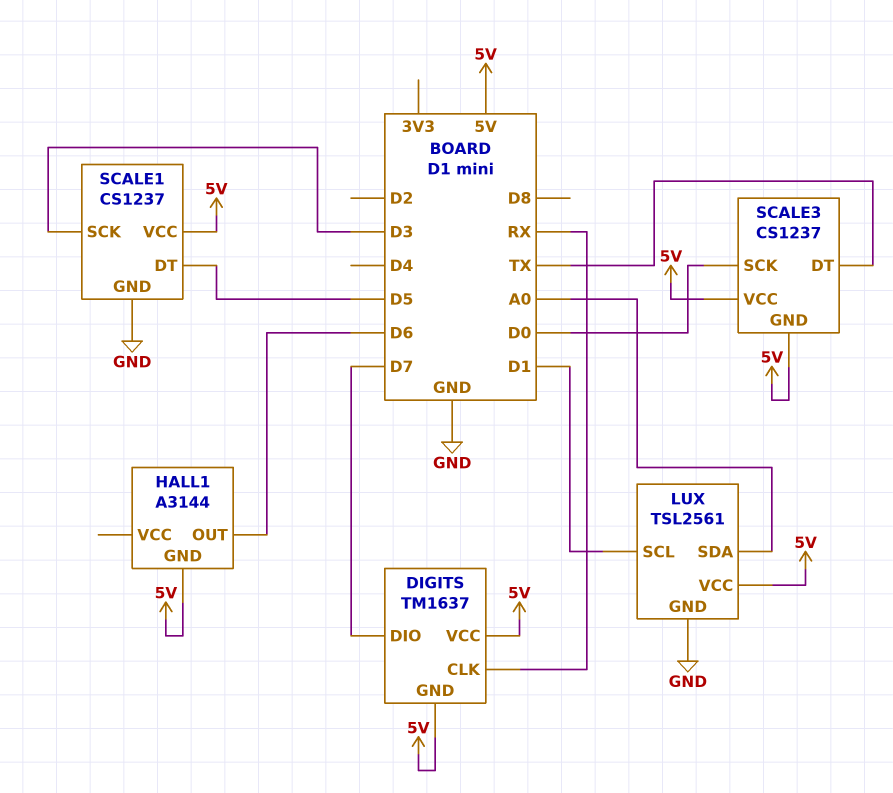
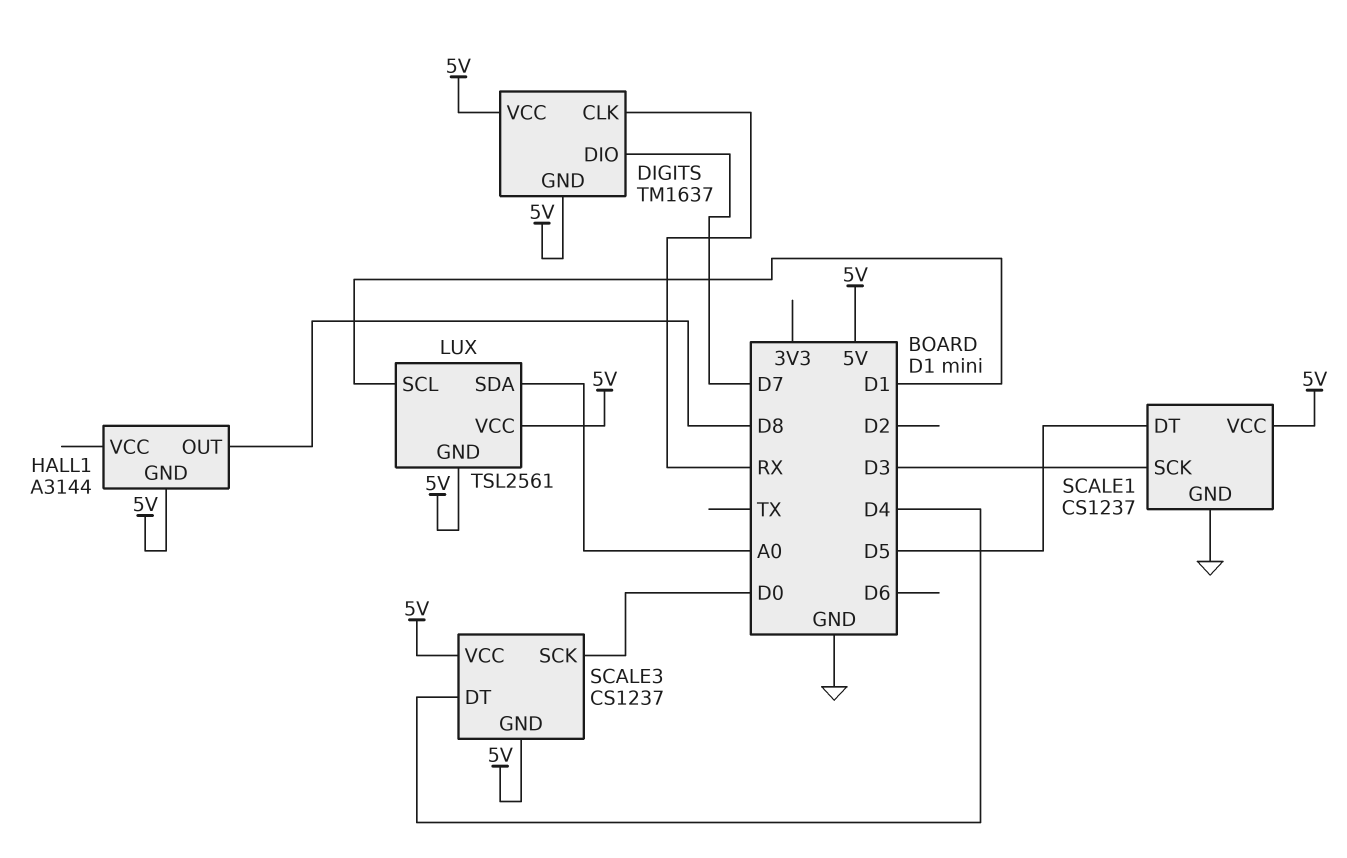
HALL1 pin OUT: D6 -> D8
LUX pin GND: GND -> 5V
SCALE3 pin DT: TX -> D4

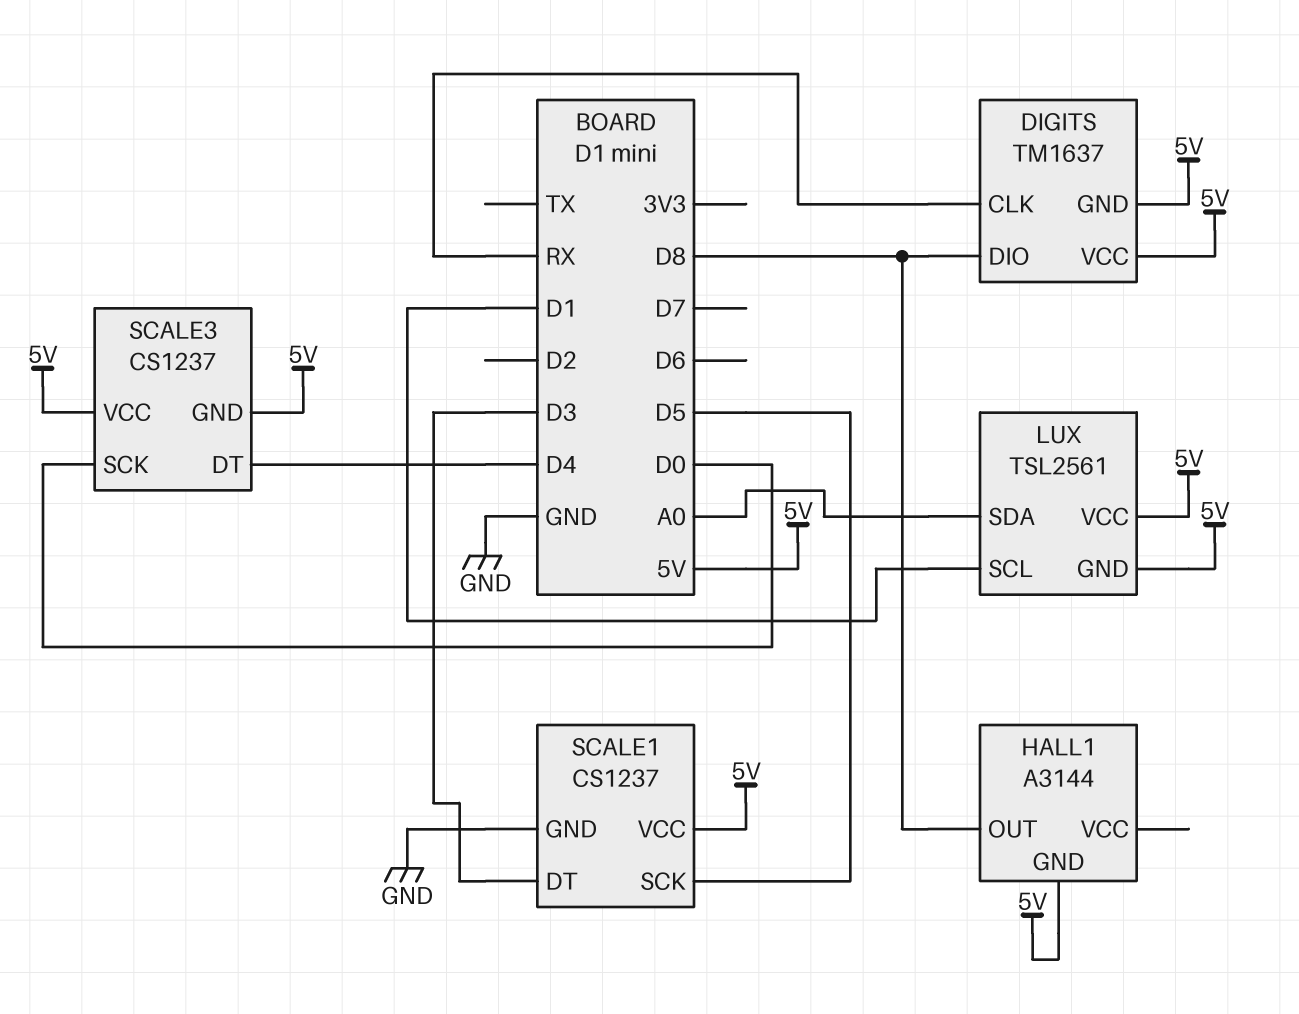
DIGITS pin DIO: D7 -> D8
SCALE1 pin DT: D5 -> D3
SCALE1 pin SCK: D3 -> D5

